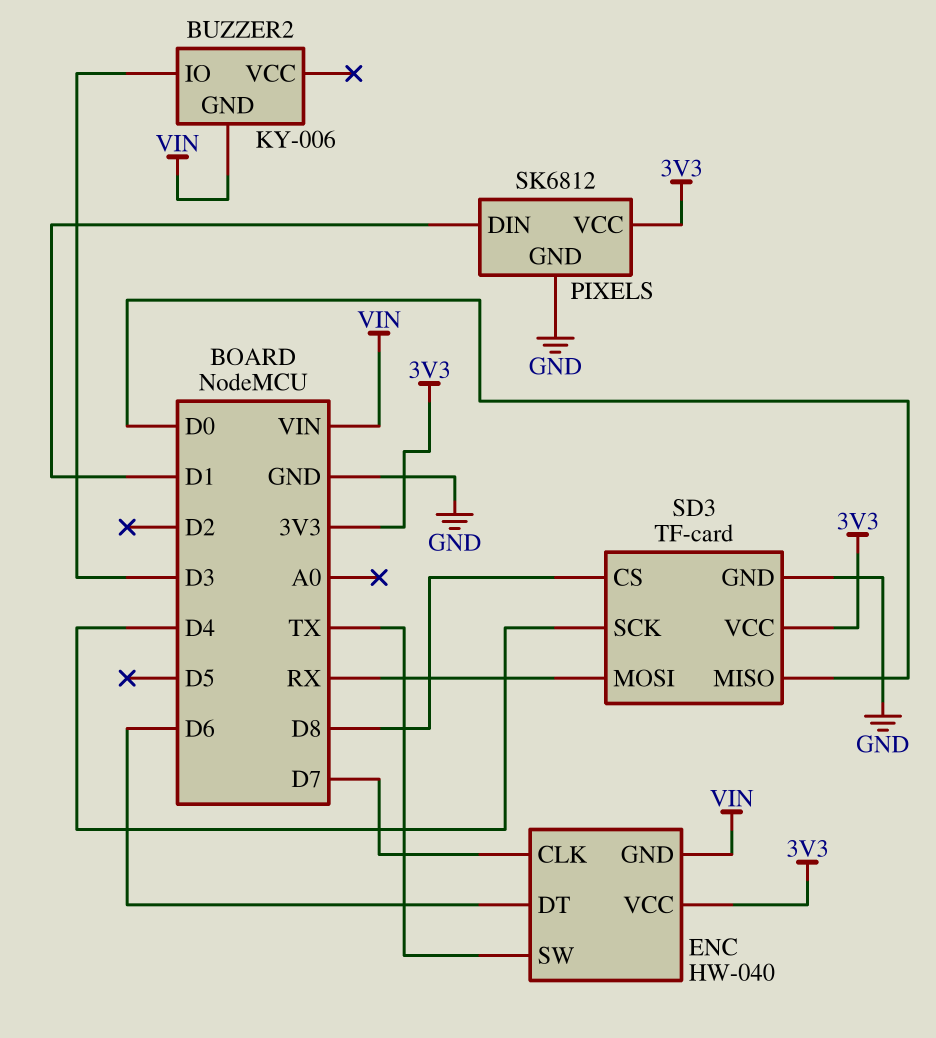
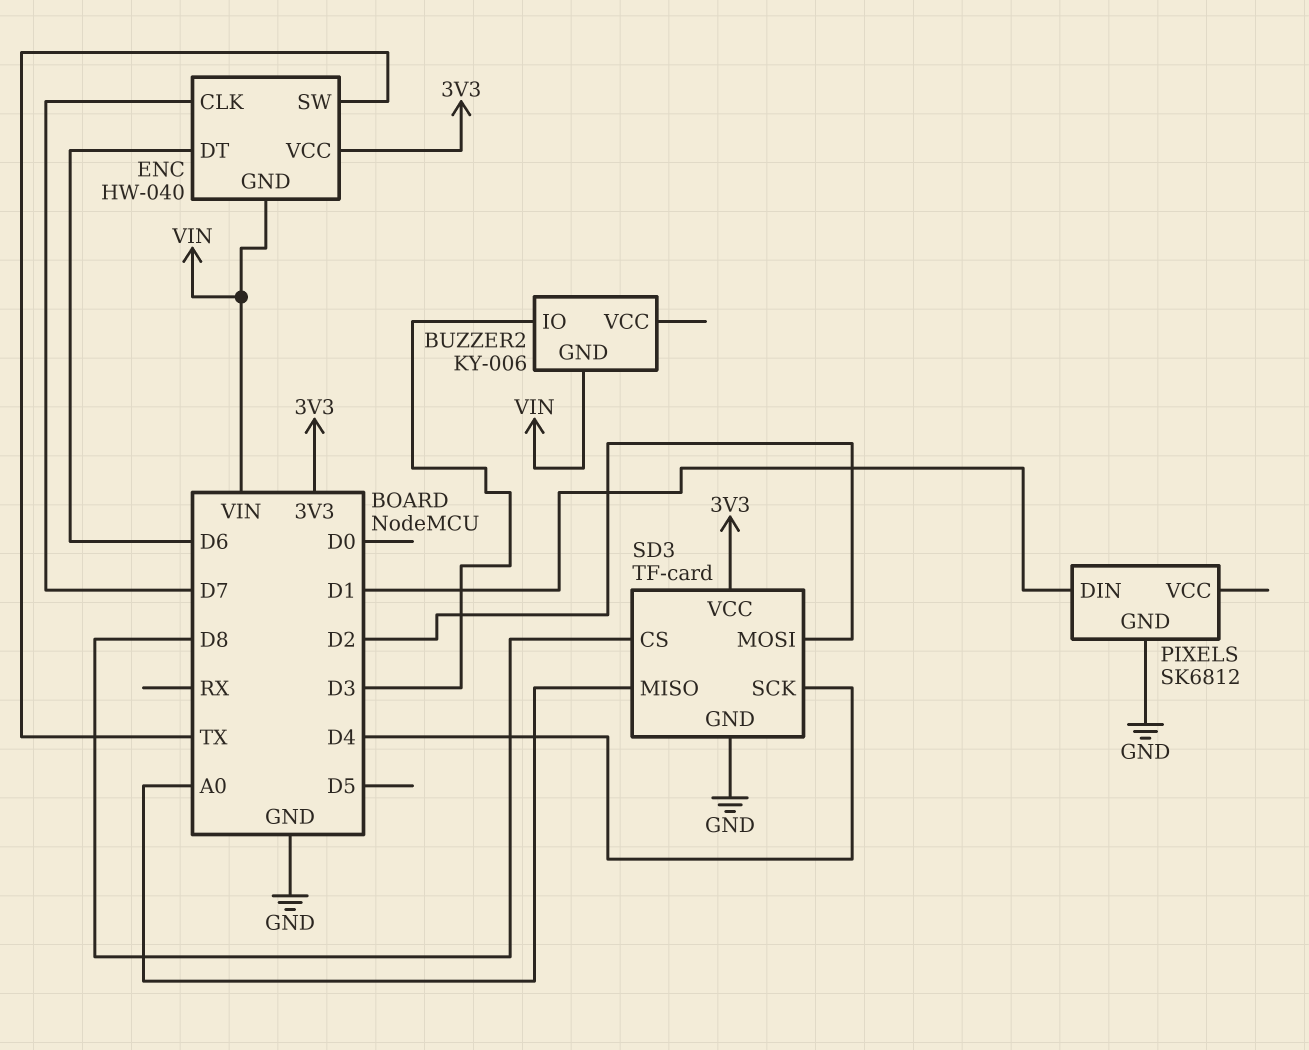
PIXELS pin VCC: 3V3 -> none
SD3 pin MISO: D0 -> A0
SD3 pin MOSI: RX -> D2

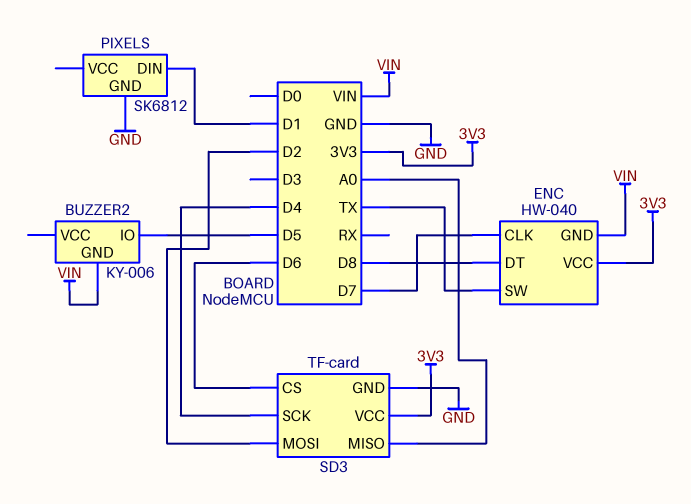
BUZZER2 pin IO: D3 -> D5
ENC pin DT: D6 -> D8
SD3 pin CS: D8 -> D6

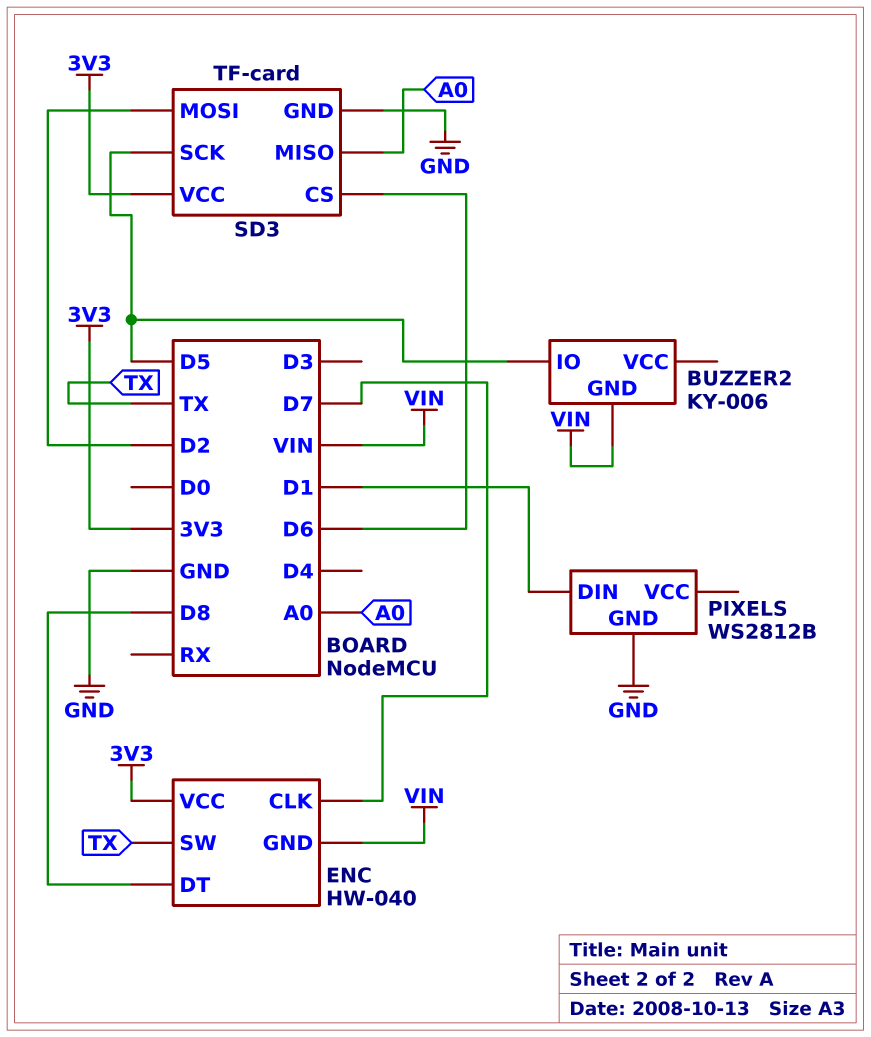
PIXELS: SK6812 -> WS2812B
SD3 pin SCK: D4 -> D5

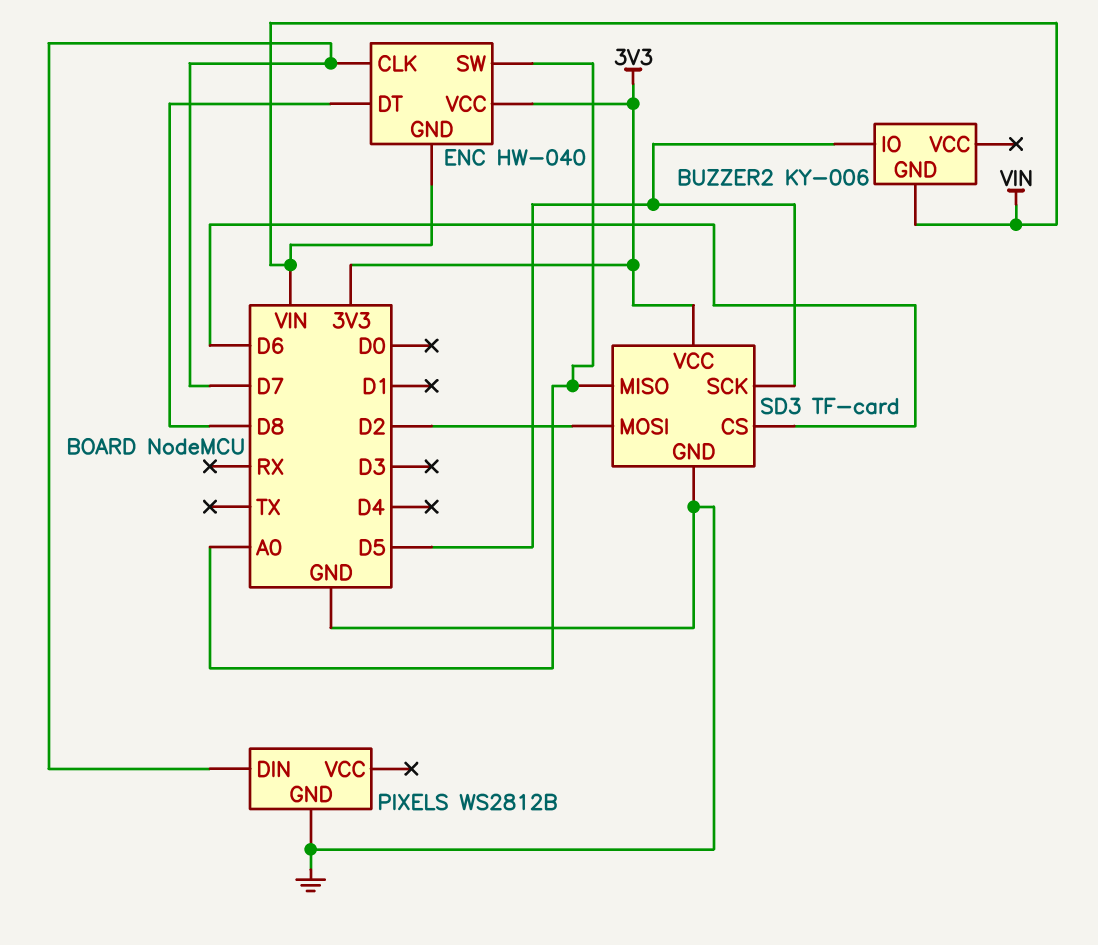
ENC pin SW: TX -> A0
PIXELS pin DIN: D1 -> D7

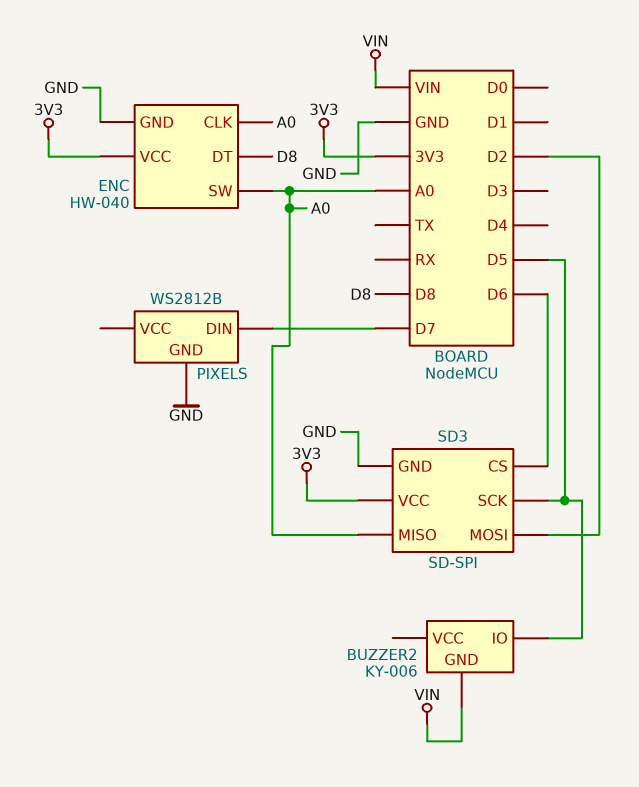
ENC pin CLK: D7 -> A0
ENC pin GND: VIN -> GND
SD3: TF-card -> SD-SPI

